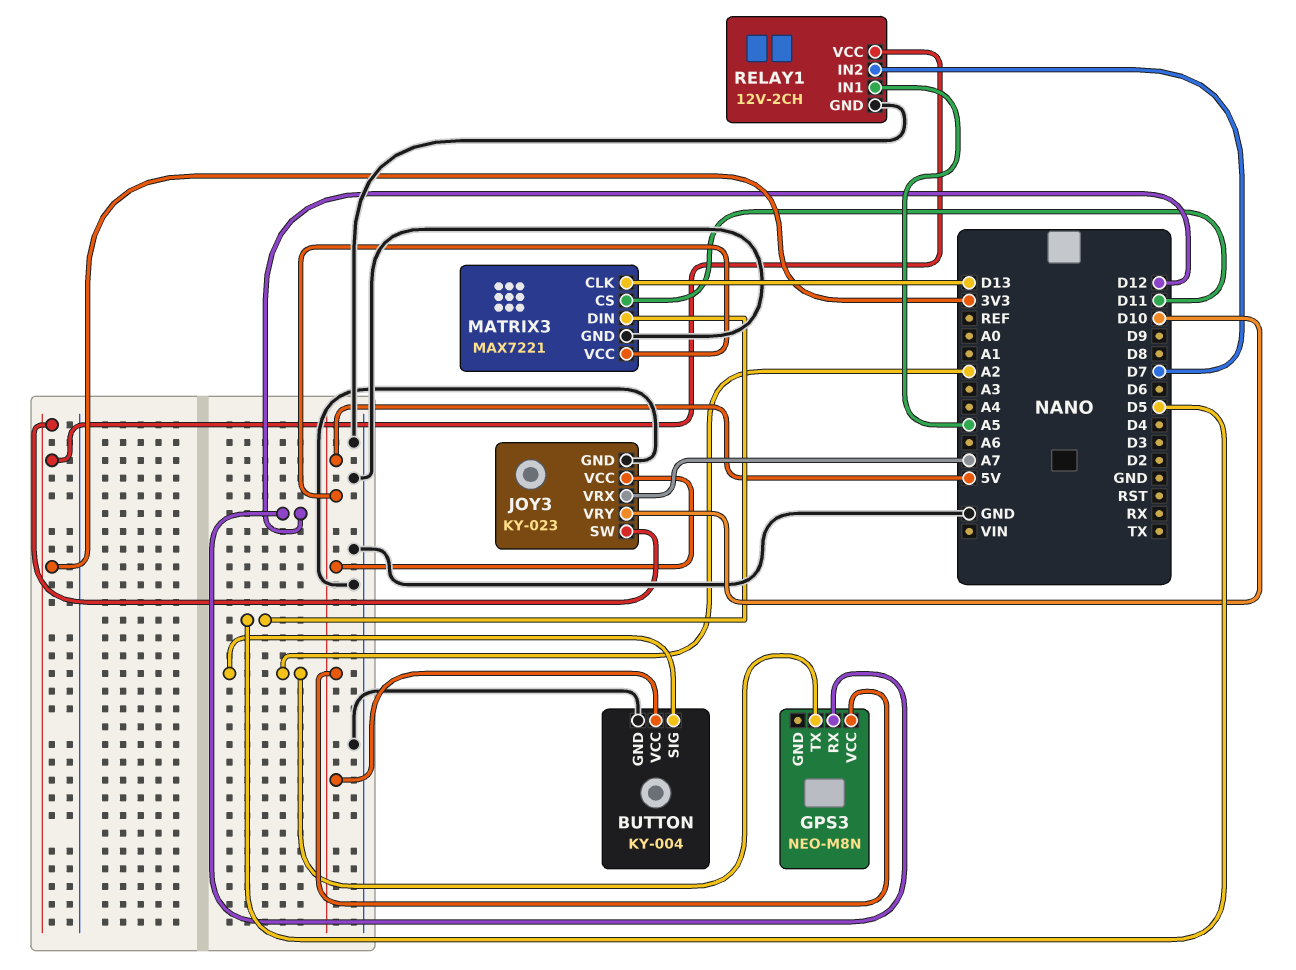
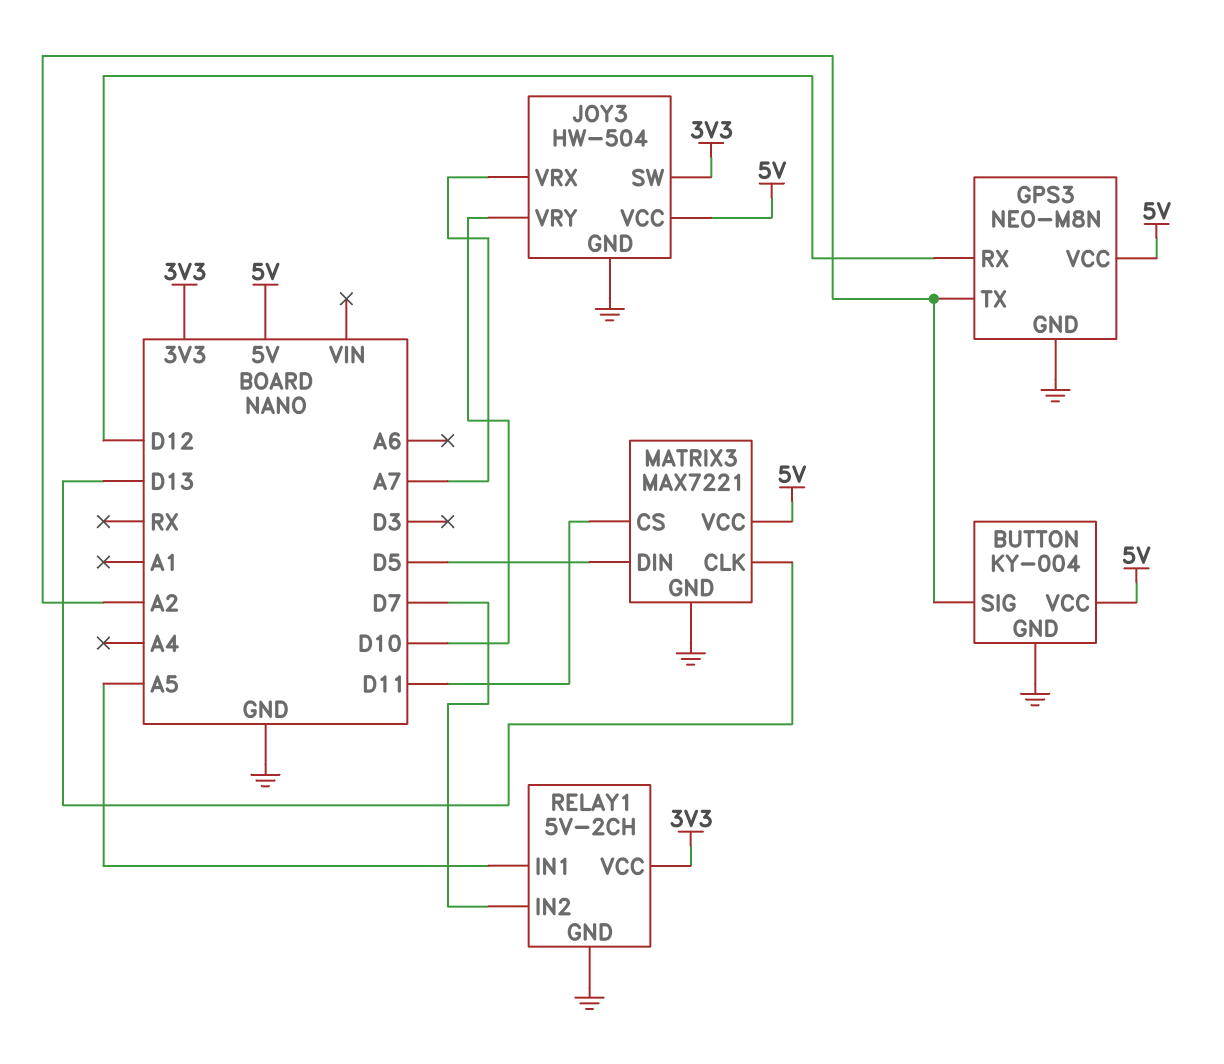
GPS3 pin GND: none -> GND
JOY3: KY-023 -> HW-504
RELAY1: 12V-2CH -> 5V-2CH

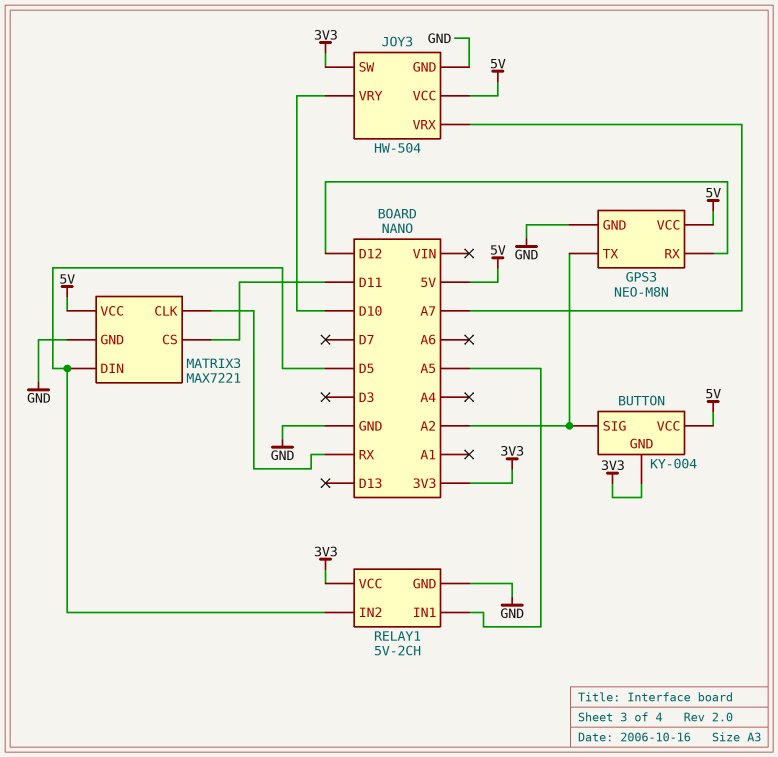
BUTTON pin GND: GND -> 3V3
MATRIX3 pin CLK: D13 -> RX
RELAY1 pin IN2: D7 -> D5

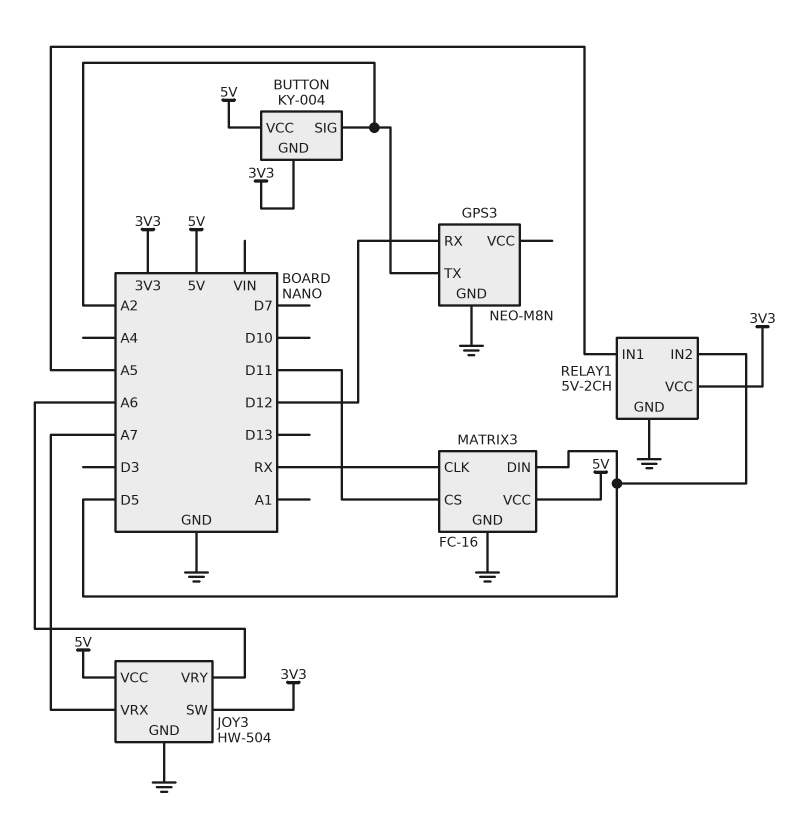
GPS3 pin VCC: 5V -> none
JOY3 pin VRY: D10 -> A6
MATRIX3: MAX7221 -> FC-16

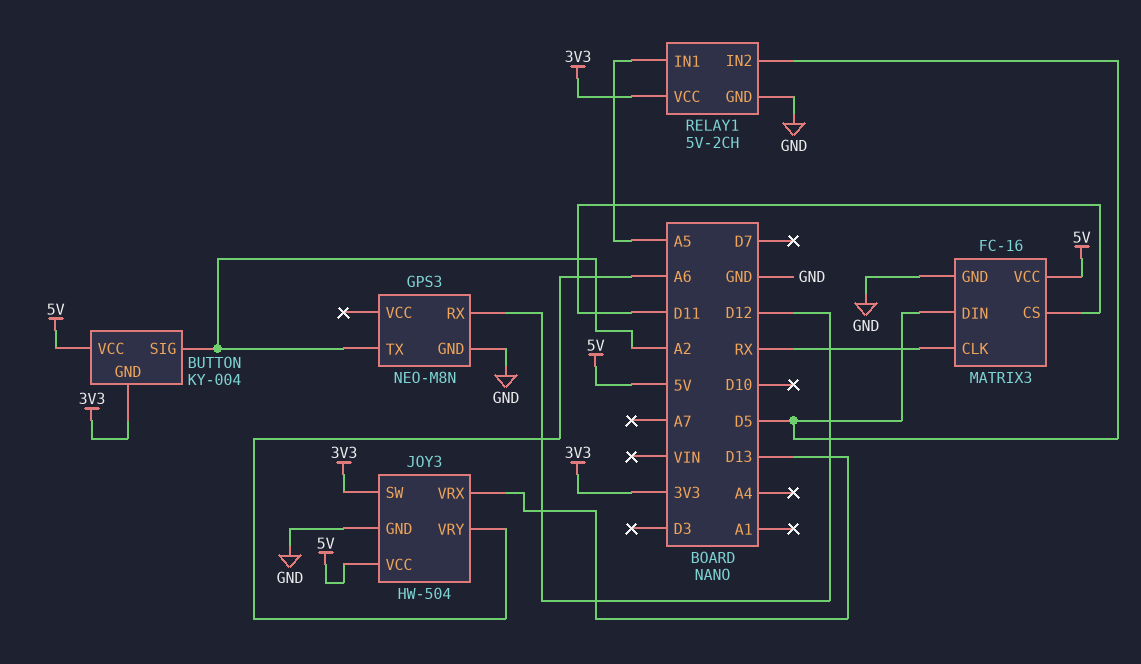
JOY3 pin VRX: A7 -> D13

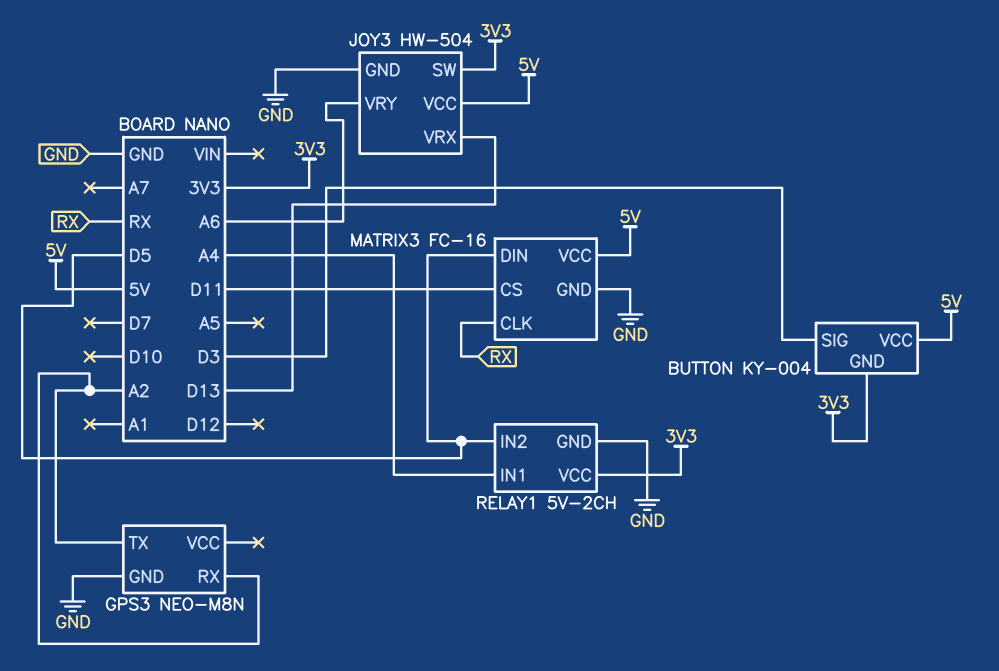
BUTTON pin SIG: A2 -> D3
GPS3 pin RX: D12 -> A2
RELAY1 pin IN1: A5 -> A4

